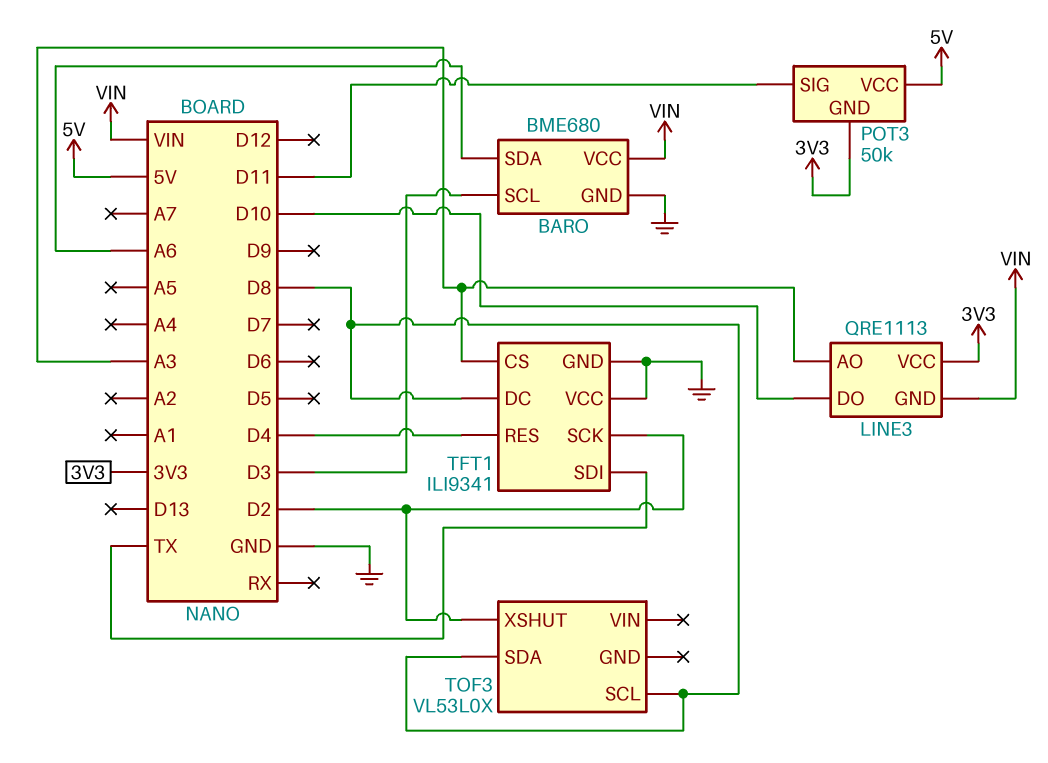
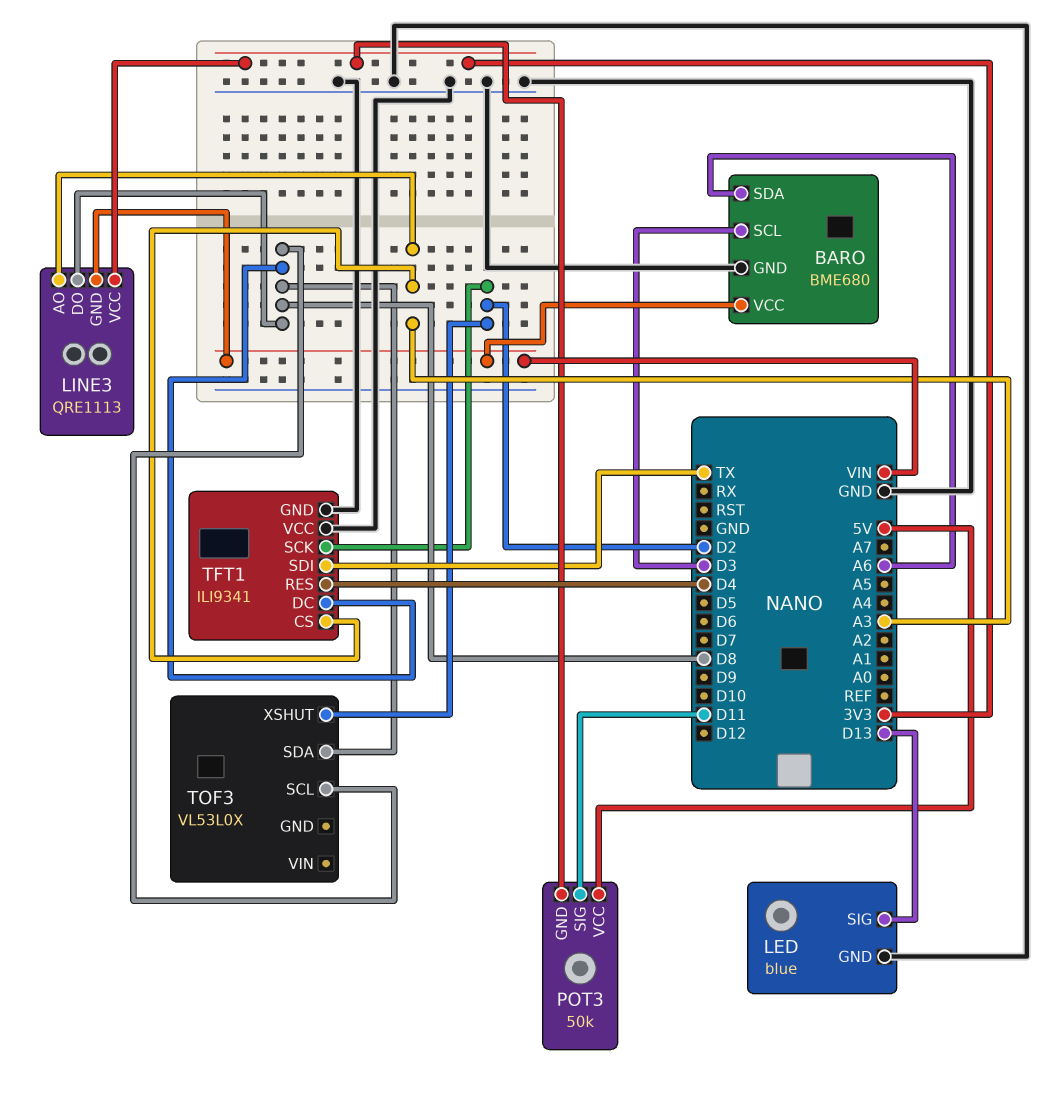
LED: none -> blue
LED pin GND: none -> GND
LED pin SIG: none -> D13
LINE3 pin DO: D10 -> D8

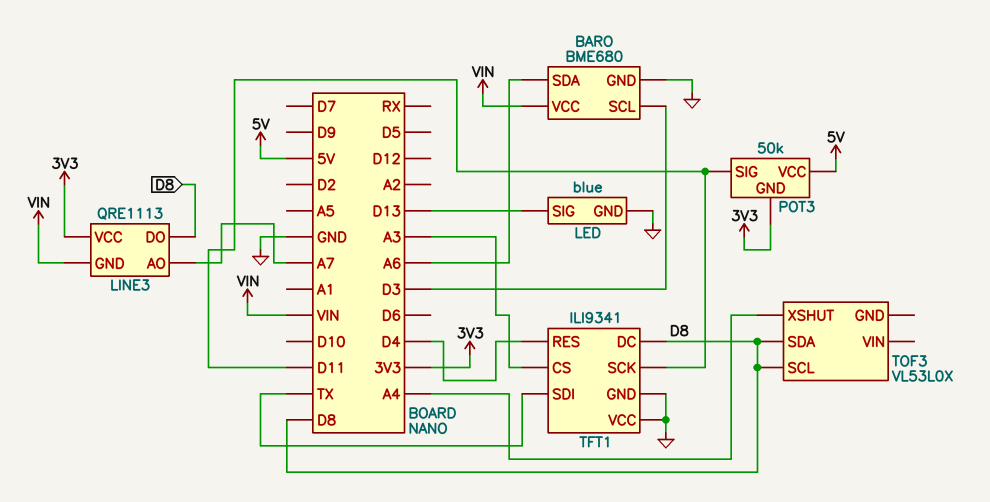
LINE3 pin AO: A3 -> A7
TFT1 pin SCK: D2 -> D11
TOF3 pin XSHUT: D2 -> A4

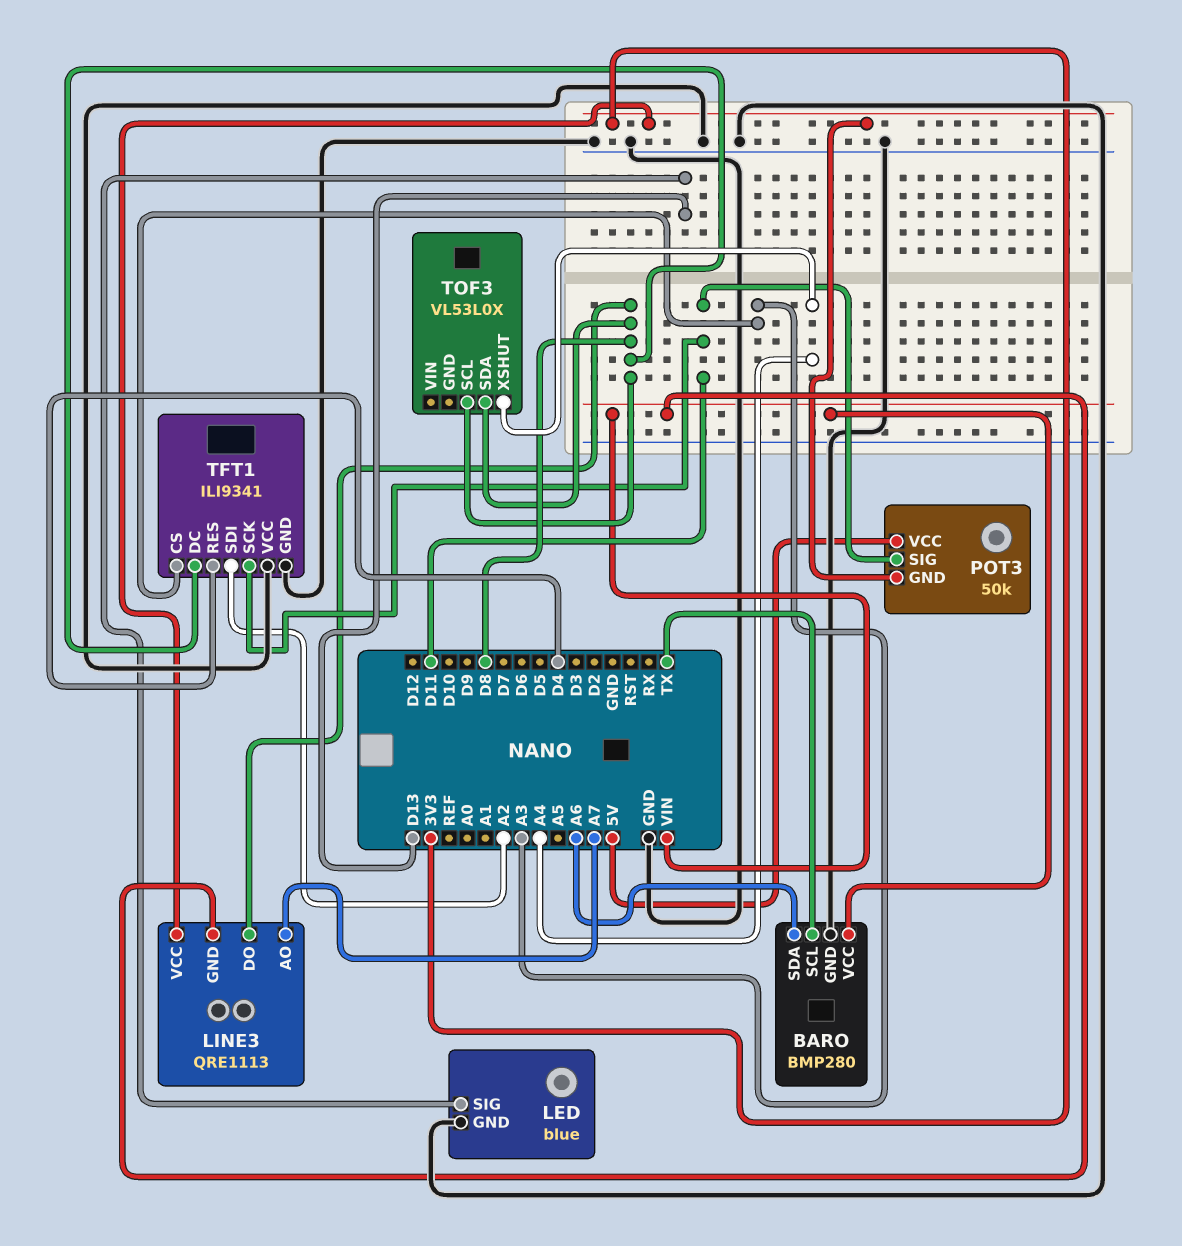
BARO: BME680 -> BMP280
BARO pin SCL: D3 -> TX
TFT1 pin SDI: TX -> A2

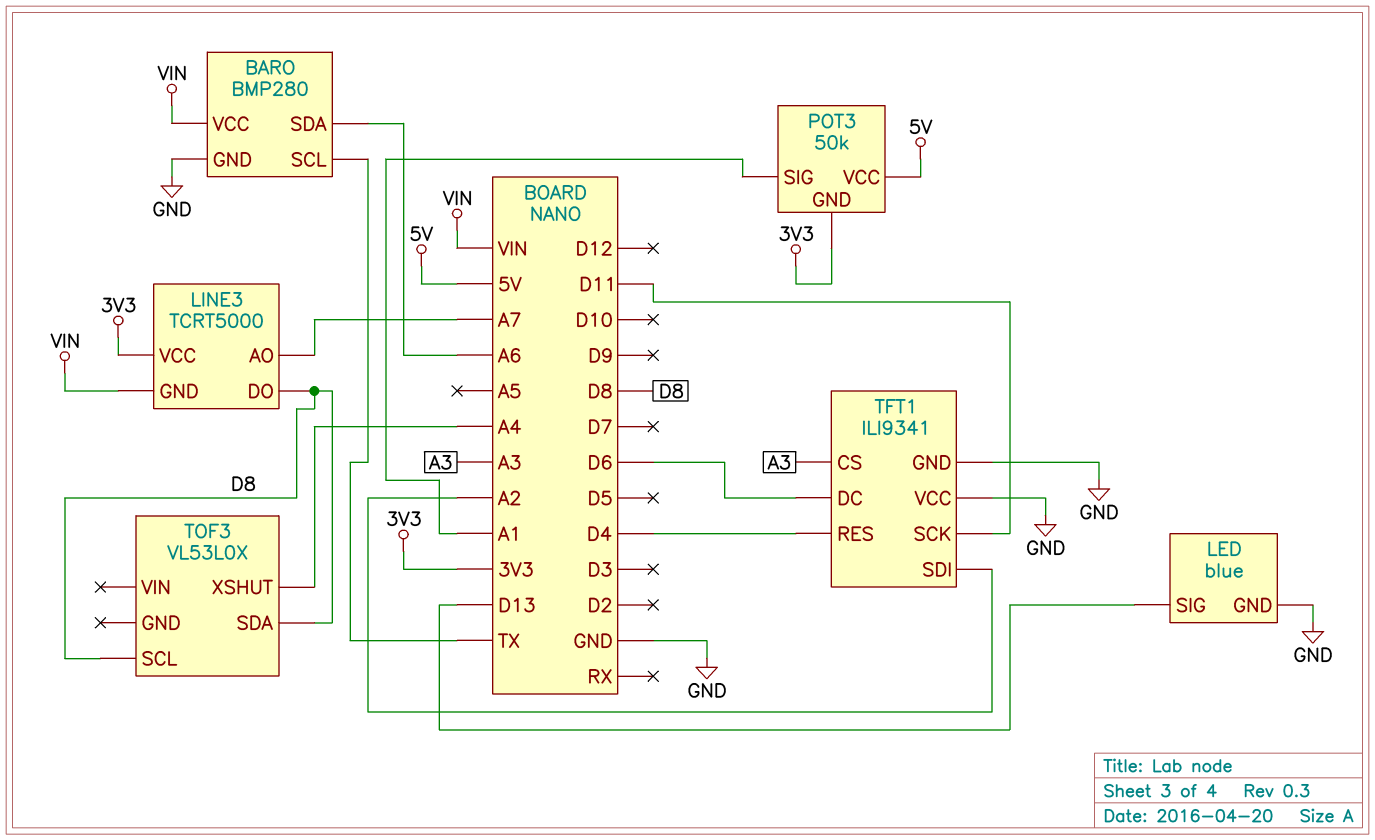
LINE3: QRE1113 -> TCRT5000
POT3 pin SIG: D11 -> A1
TFT1 pin DC: D8 -> D6

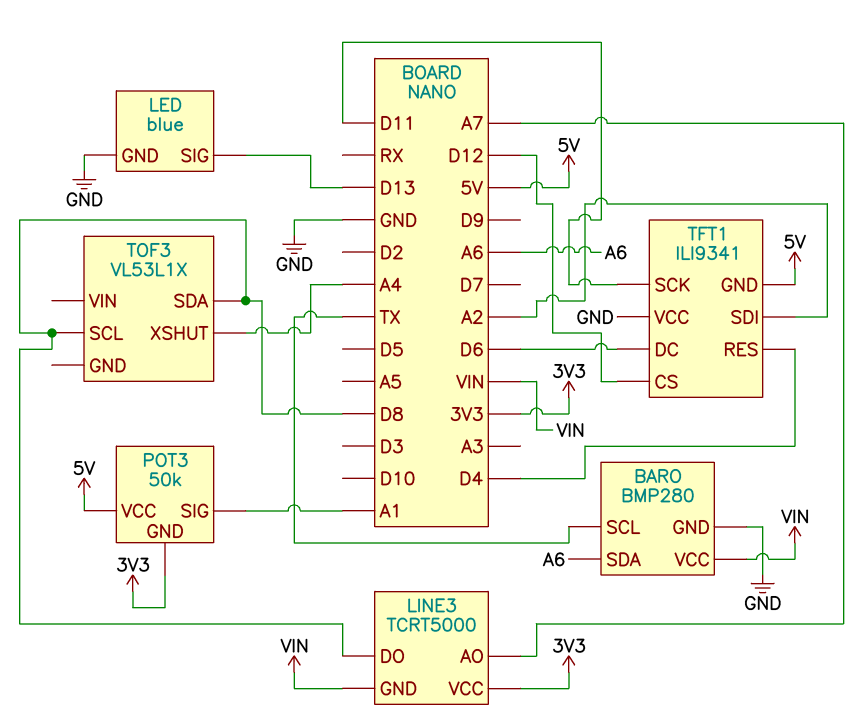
TFT1 pin CS: A3 -> D12
TFT1 pin GND: GND -> 5V
TOF3: VL53L0X -> VL53L1X

